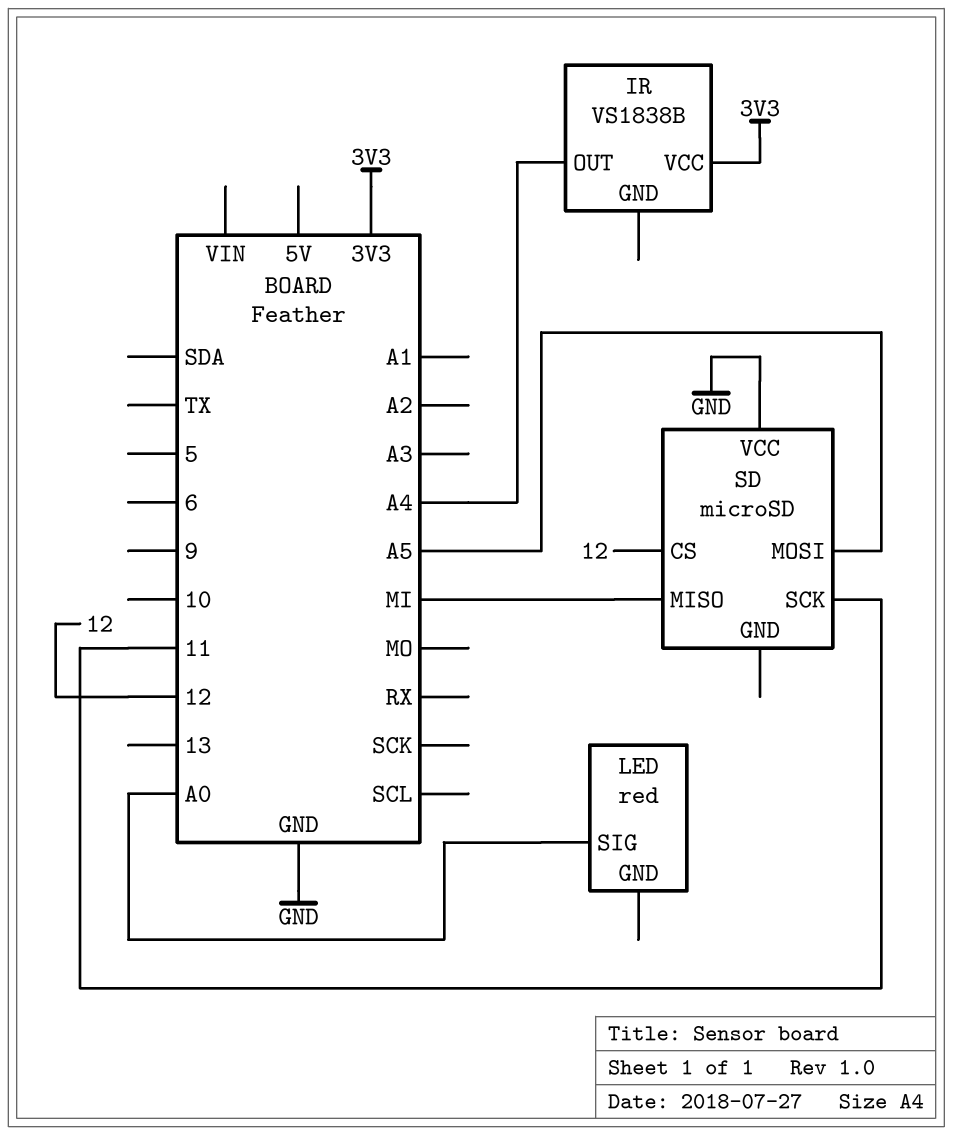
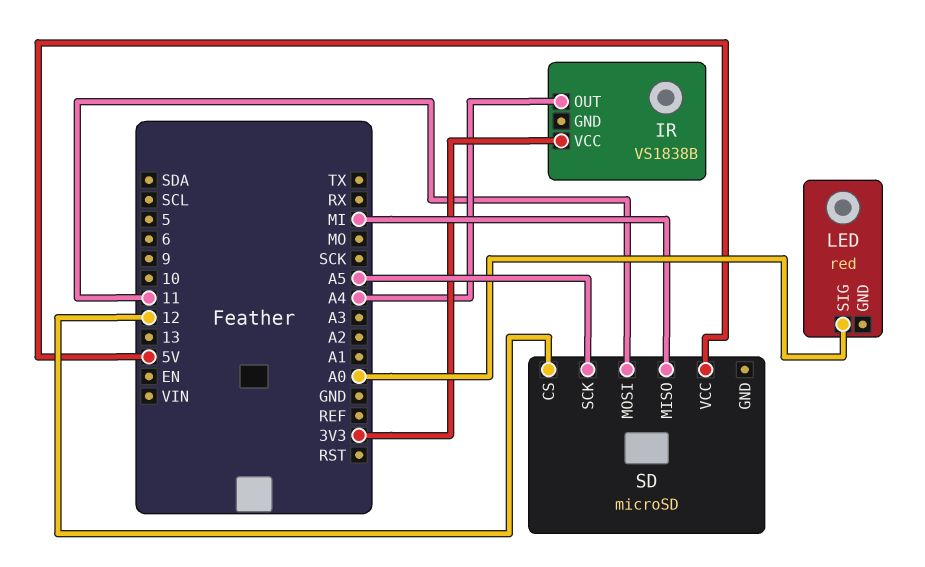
SD pin MOSI: A5 -> 11
SD pin SCK: 11 -> A5
SD pin VCC: GND -> 5V

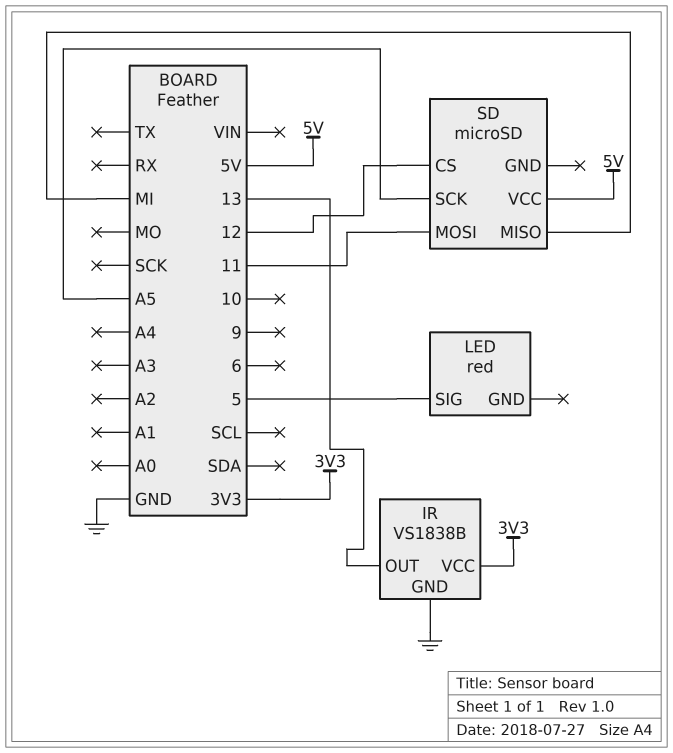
IR pin GND: none -> GND
IR pin OUT: A4 -> 13
LED pin SIG: A0 -> 5

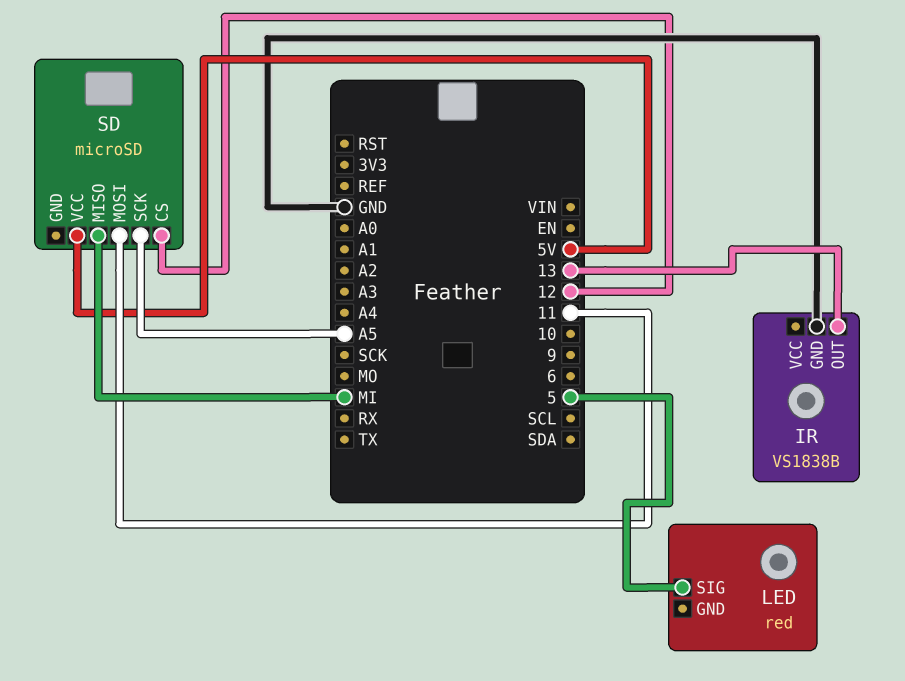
IR pin VCC: 3V3 -> none

